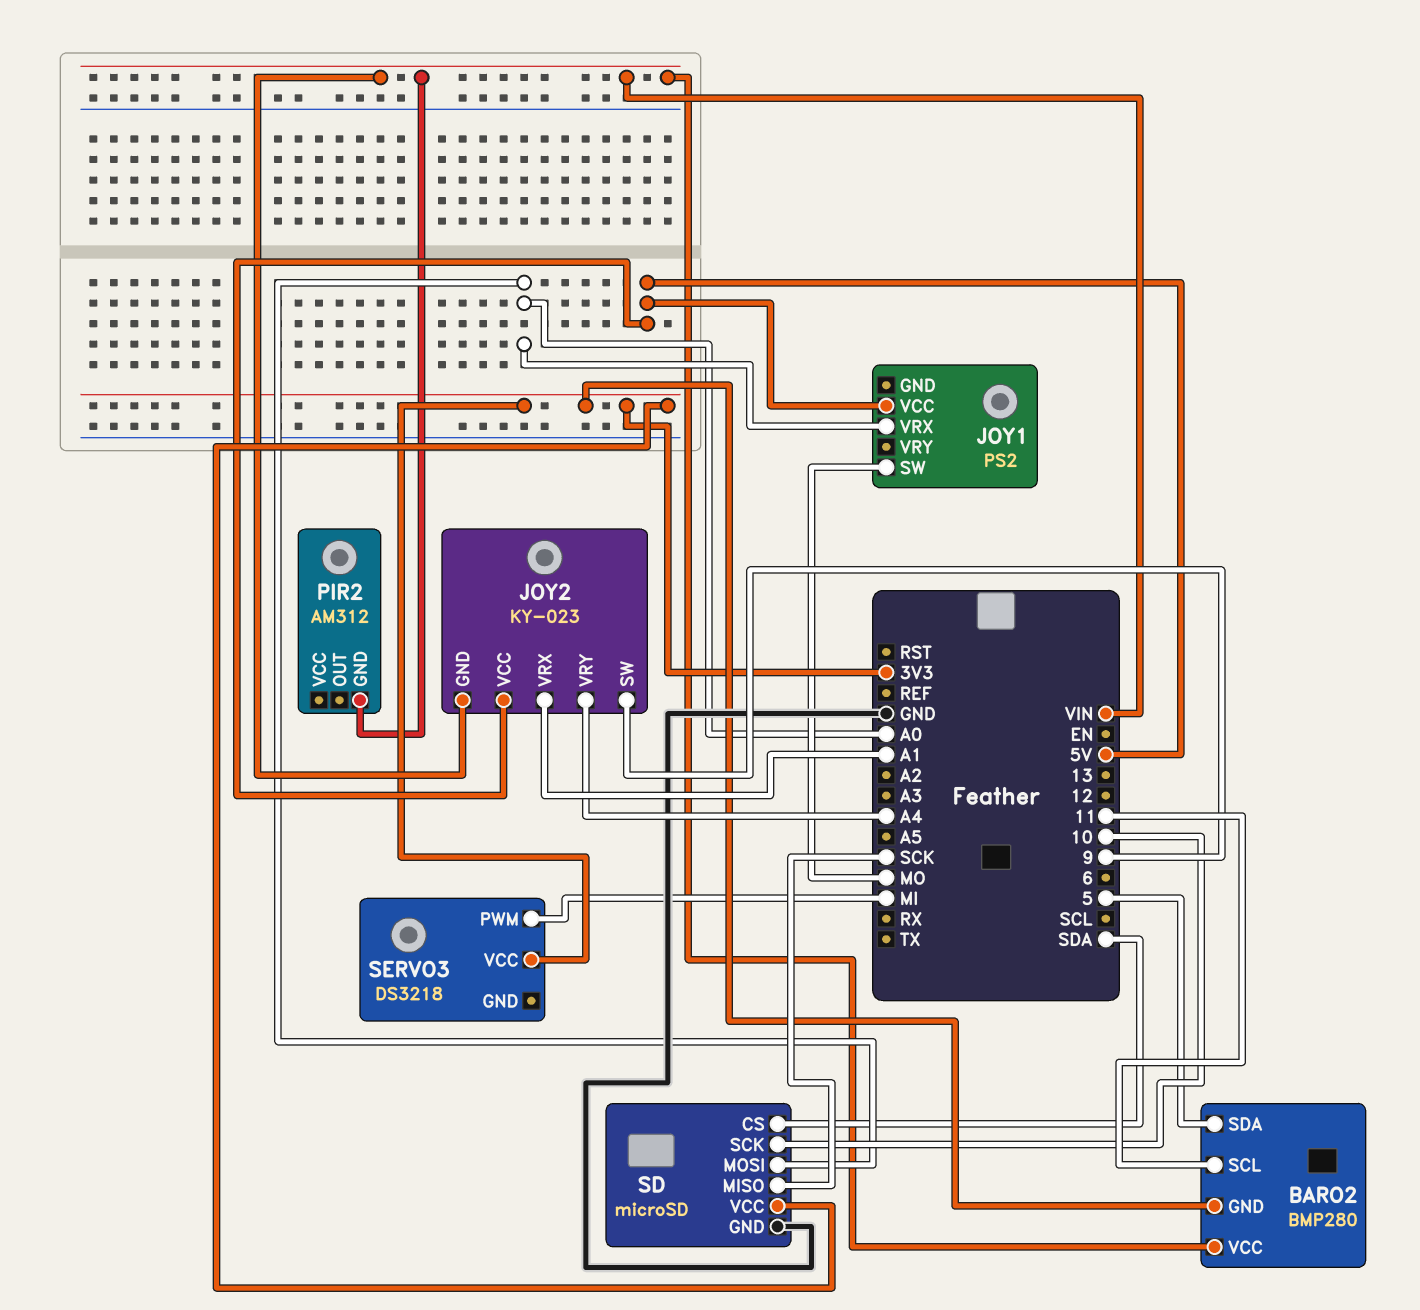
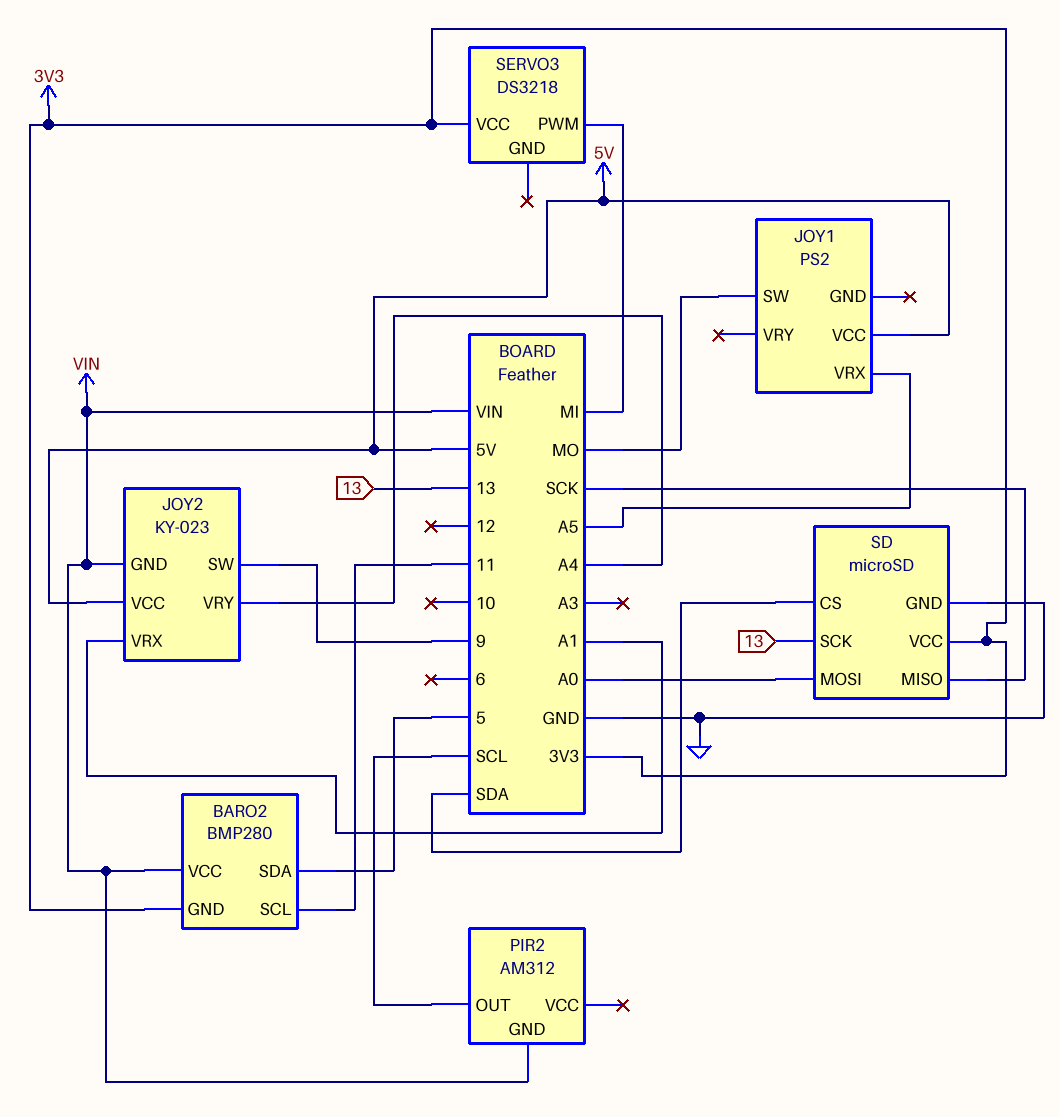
JOY1 pin VRX: A0 -> A5
PIR2 pin OUT: none -> SCL
SD pin SCK: 10 -> 13

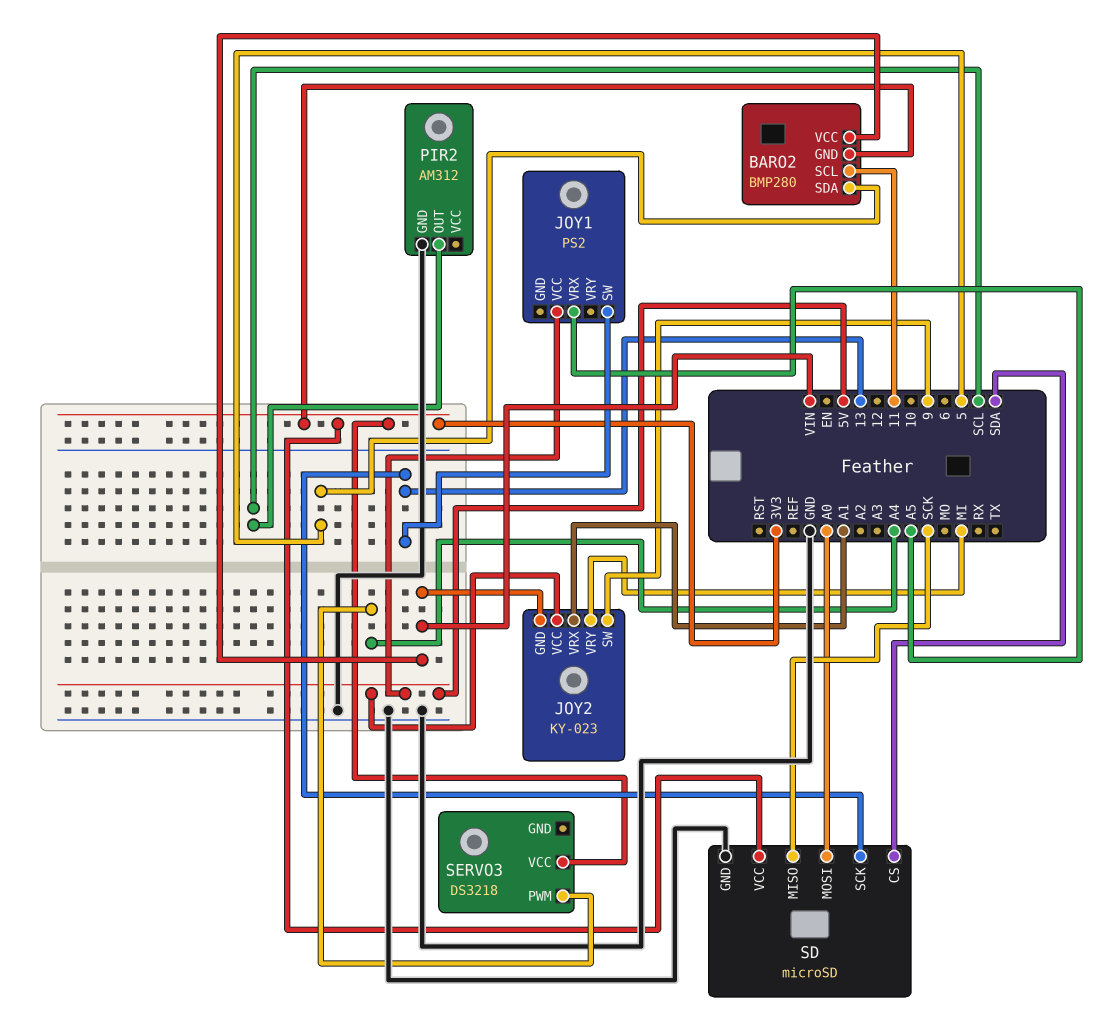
JOY1 pin SW: MO -> 13
JOY2 pin VRY: A4 -> MI
PIR2 pin GND: VIN -> GND
SERVO3 pin PWM: MI -> A4

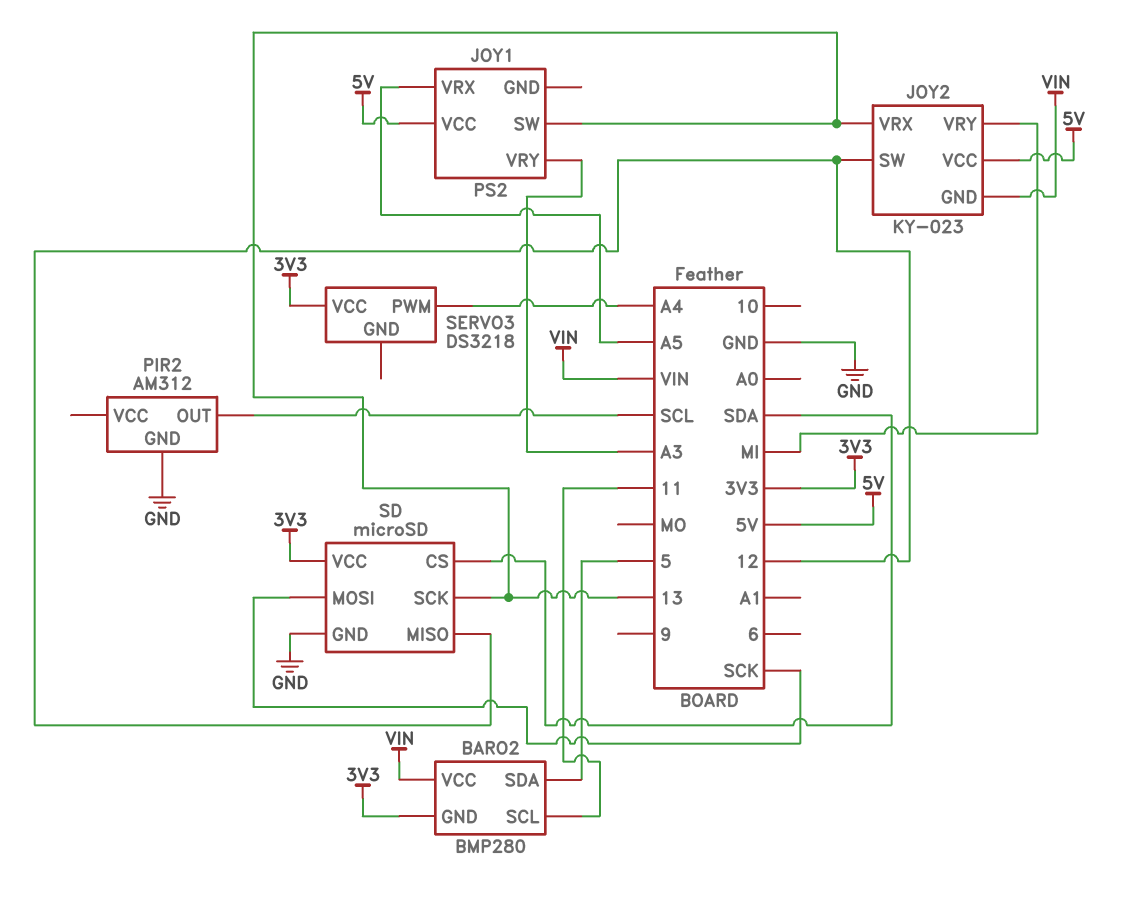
JOY1 pin VRY: none -> A3
JOY2 pin SW: 9 -> 12
JOY2 pin VRX: A1 -> 13
SD pin MISO: SCK -> 12
SD pin MOSI: A0 -> SCK

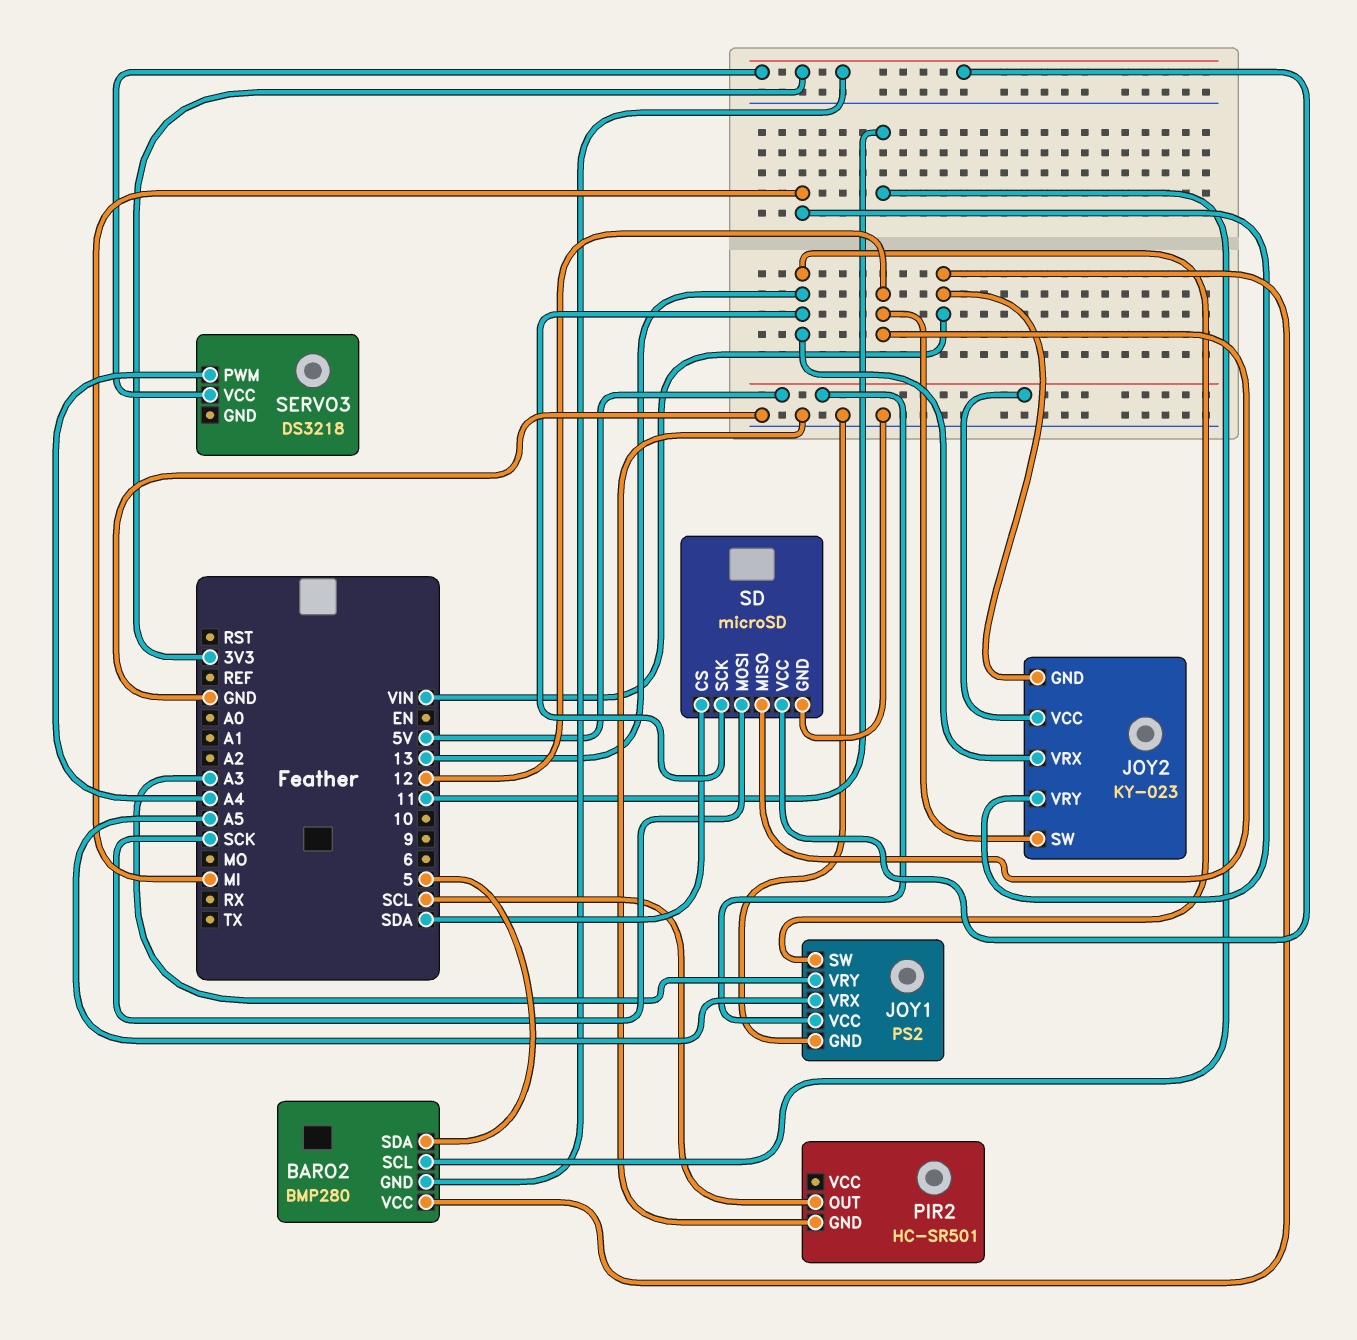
JOY1 pin GND: none -> GND
PIR2: AM312 -> HC-SR501

